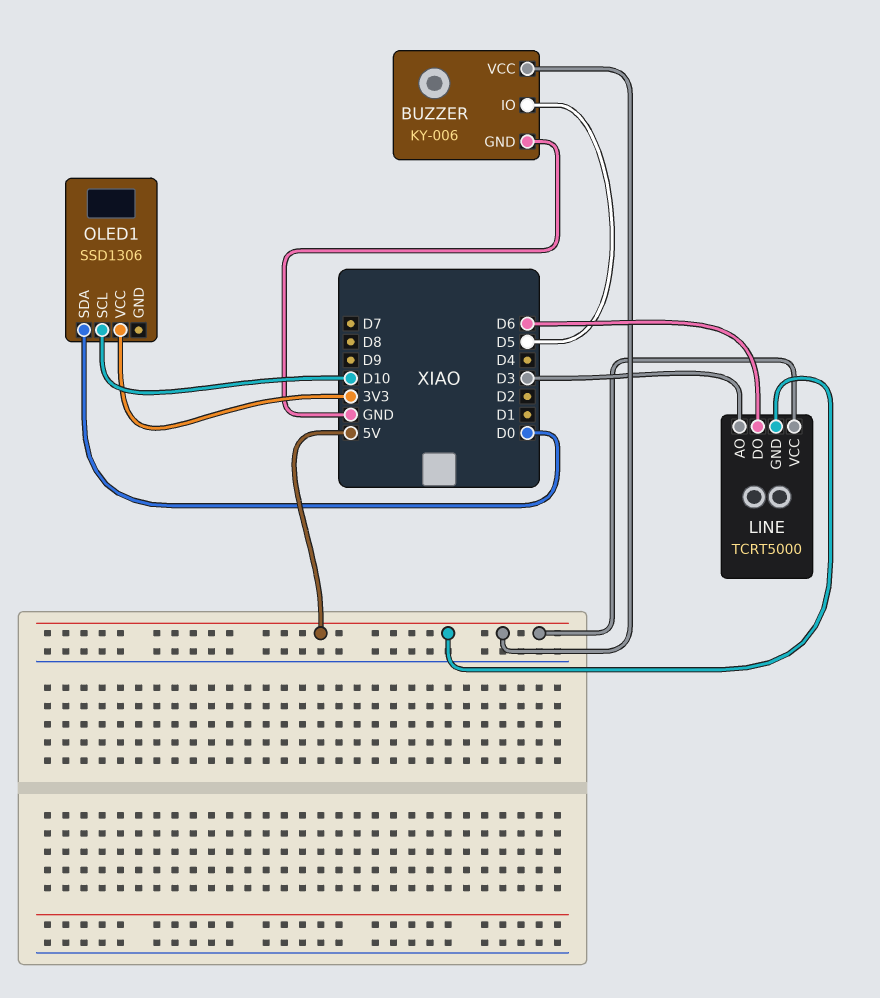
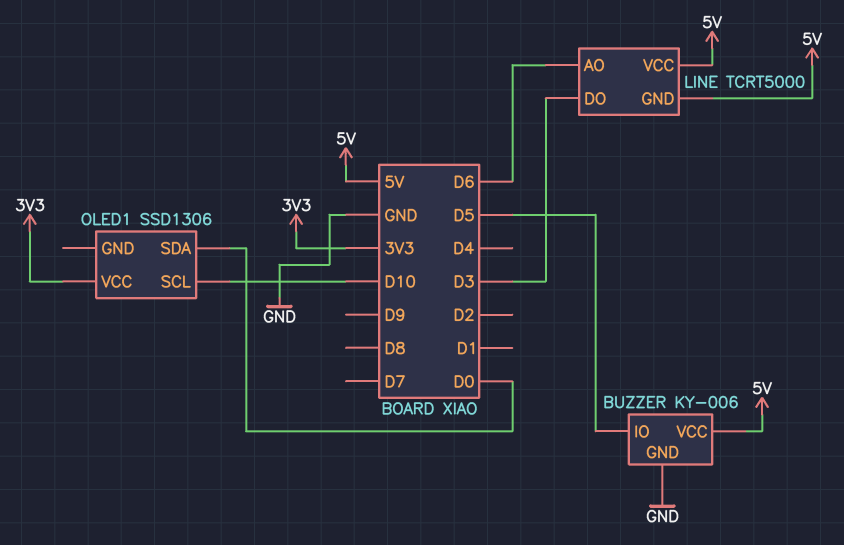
LINE pin AO: D3 -> D6
LINE pin DO: D6 -> D3

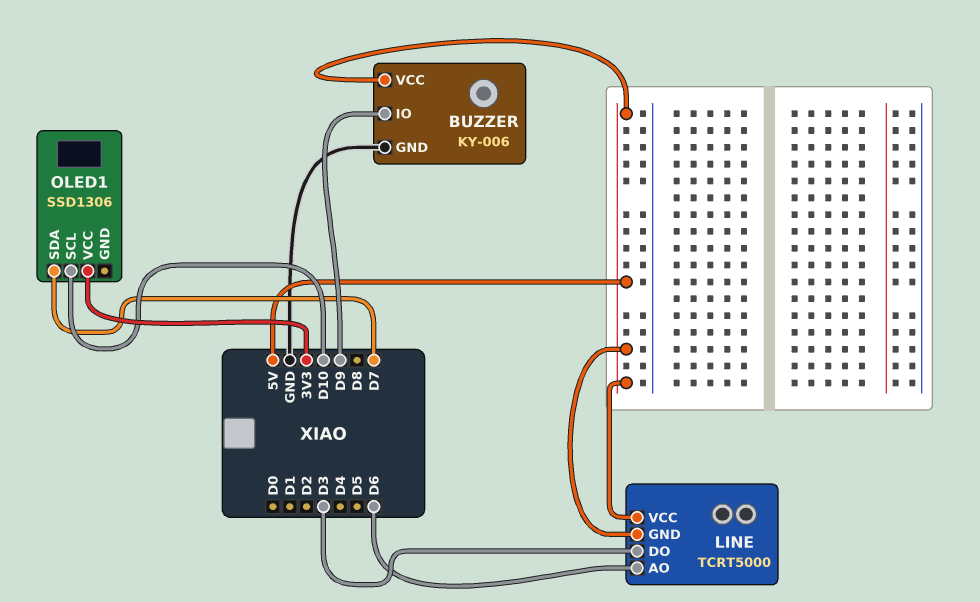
BUZZER pin IO: D5 -> D9
OLED1 pin SDA: D0 -> D7

